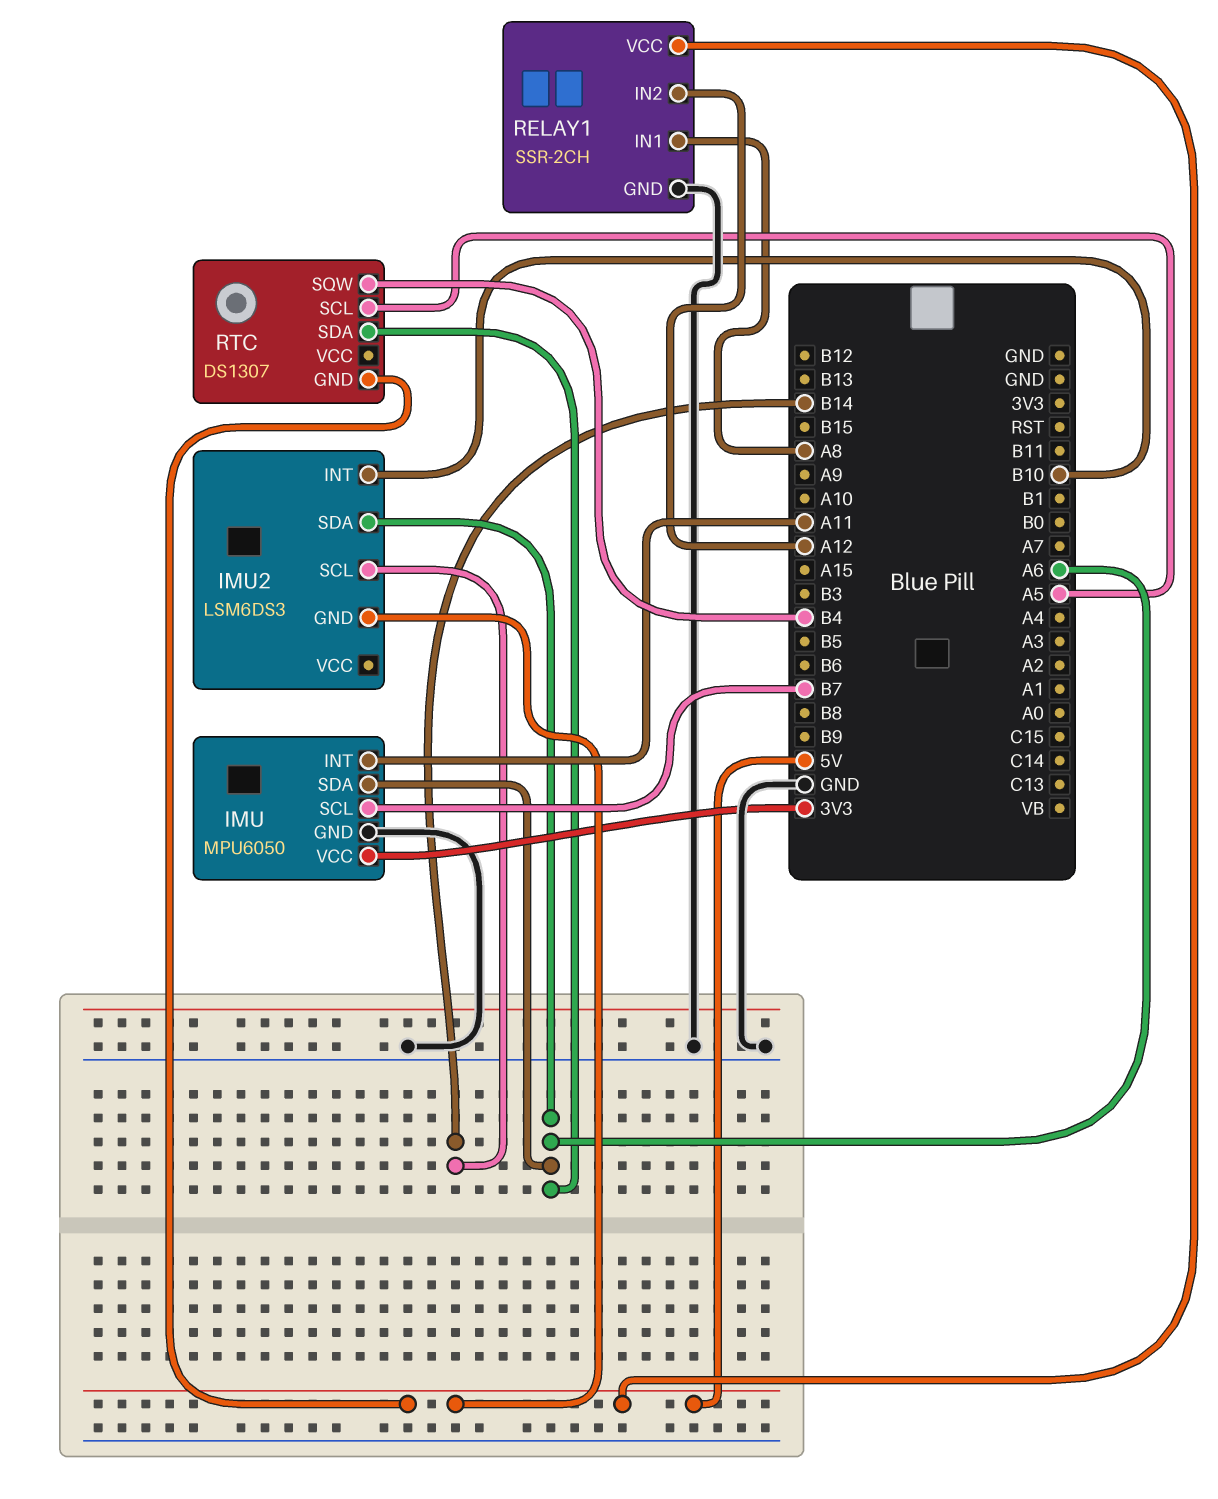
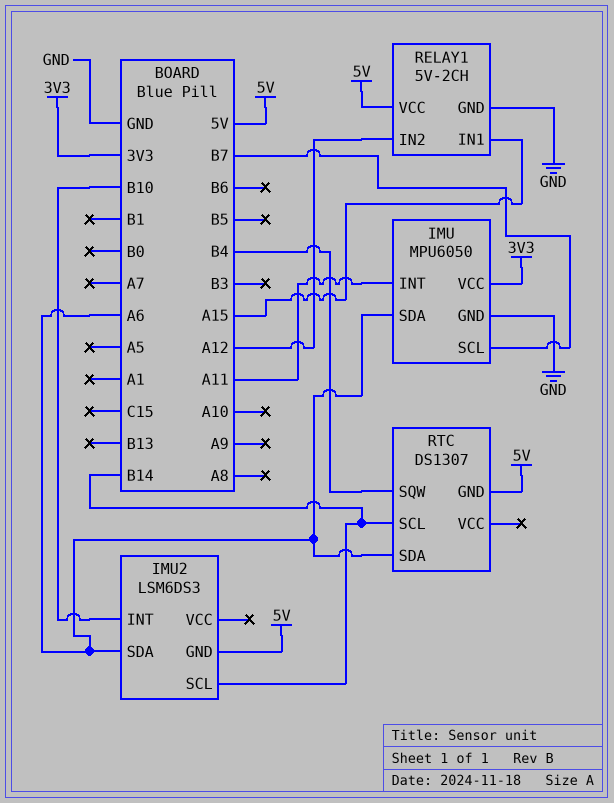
RELAY1: SSR-2CH -> 5V-2CH
RELAY1 pin IN1: A8 -> A15
RTC pin SCL: A5 -> B14

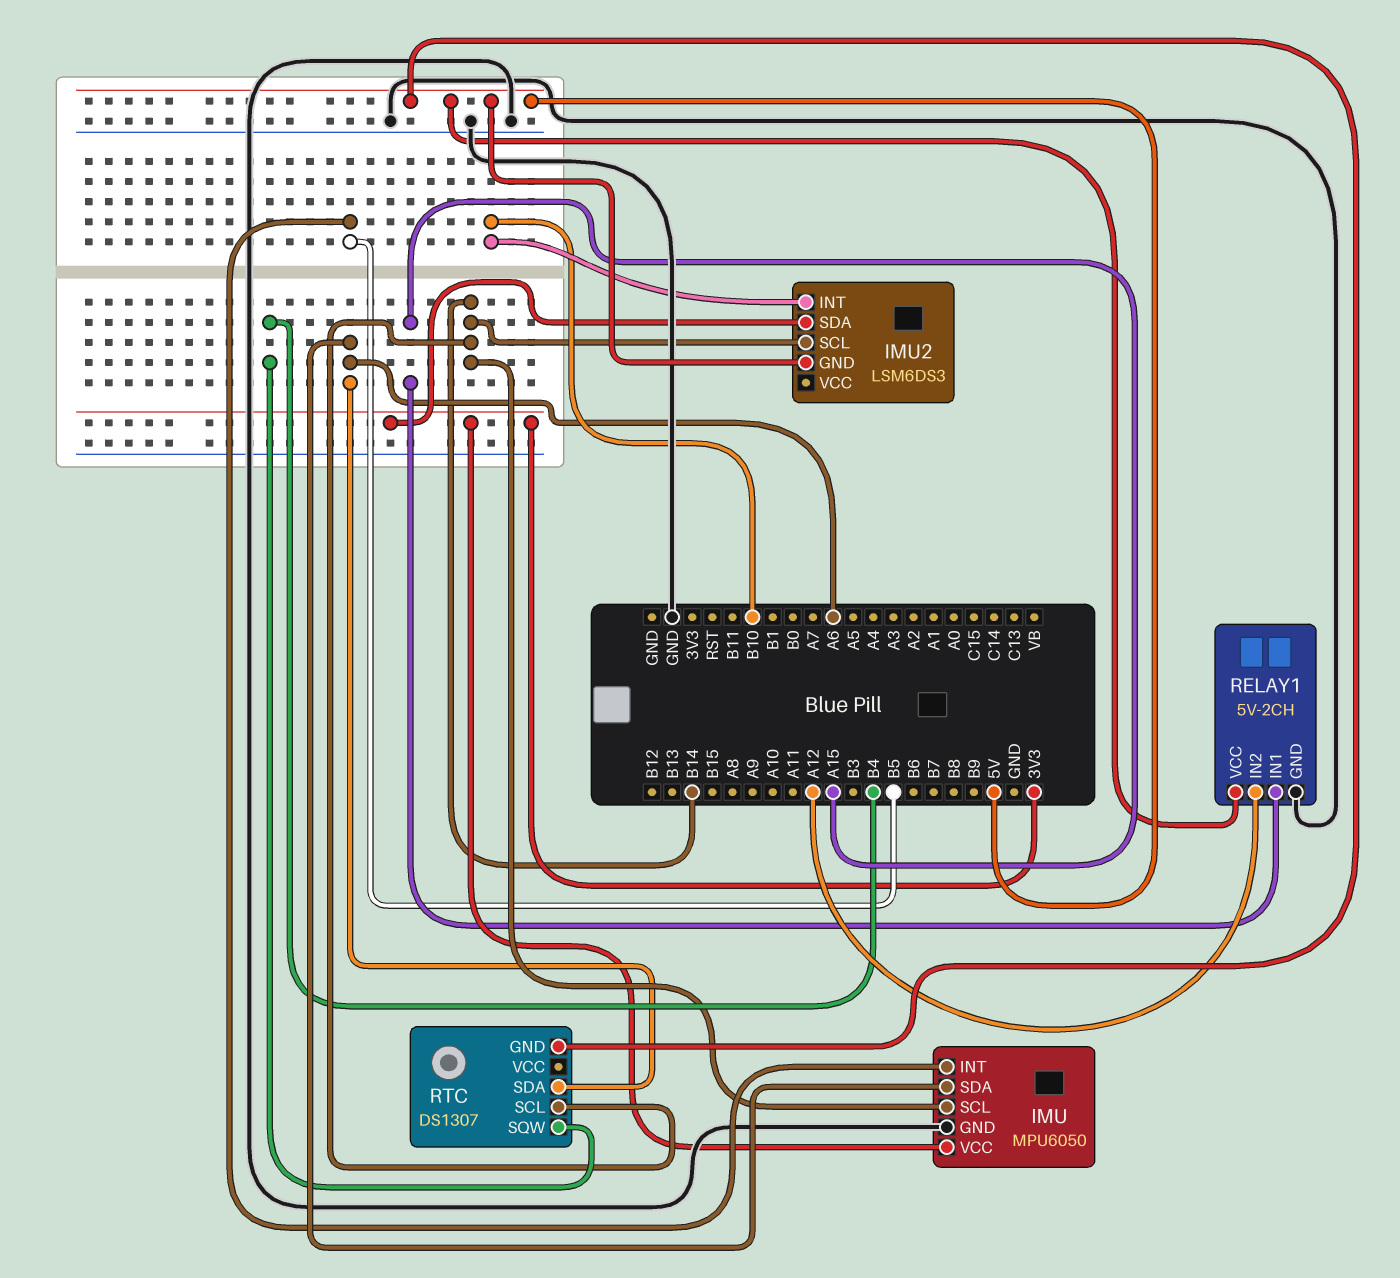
IMU pin INT: A11 -> B5
IMU pin SCL: B7 -> B14
IMU2 pin SDA: A6 -> 3V3

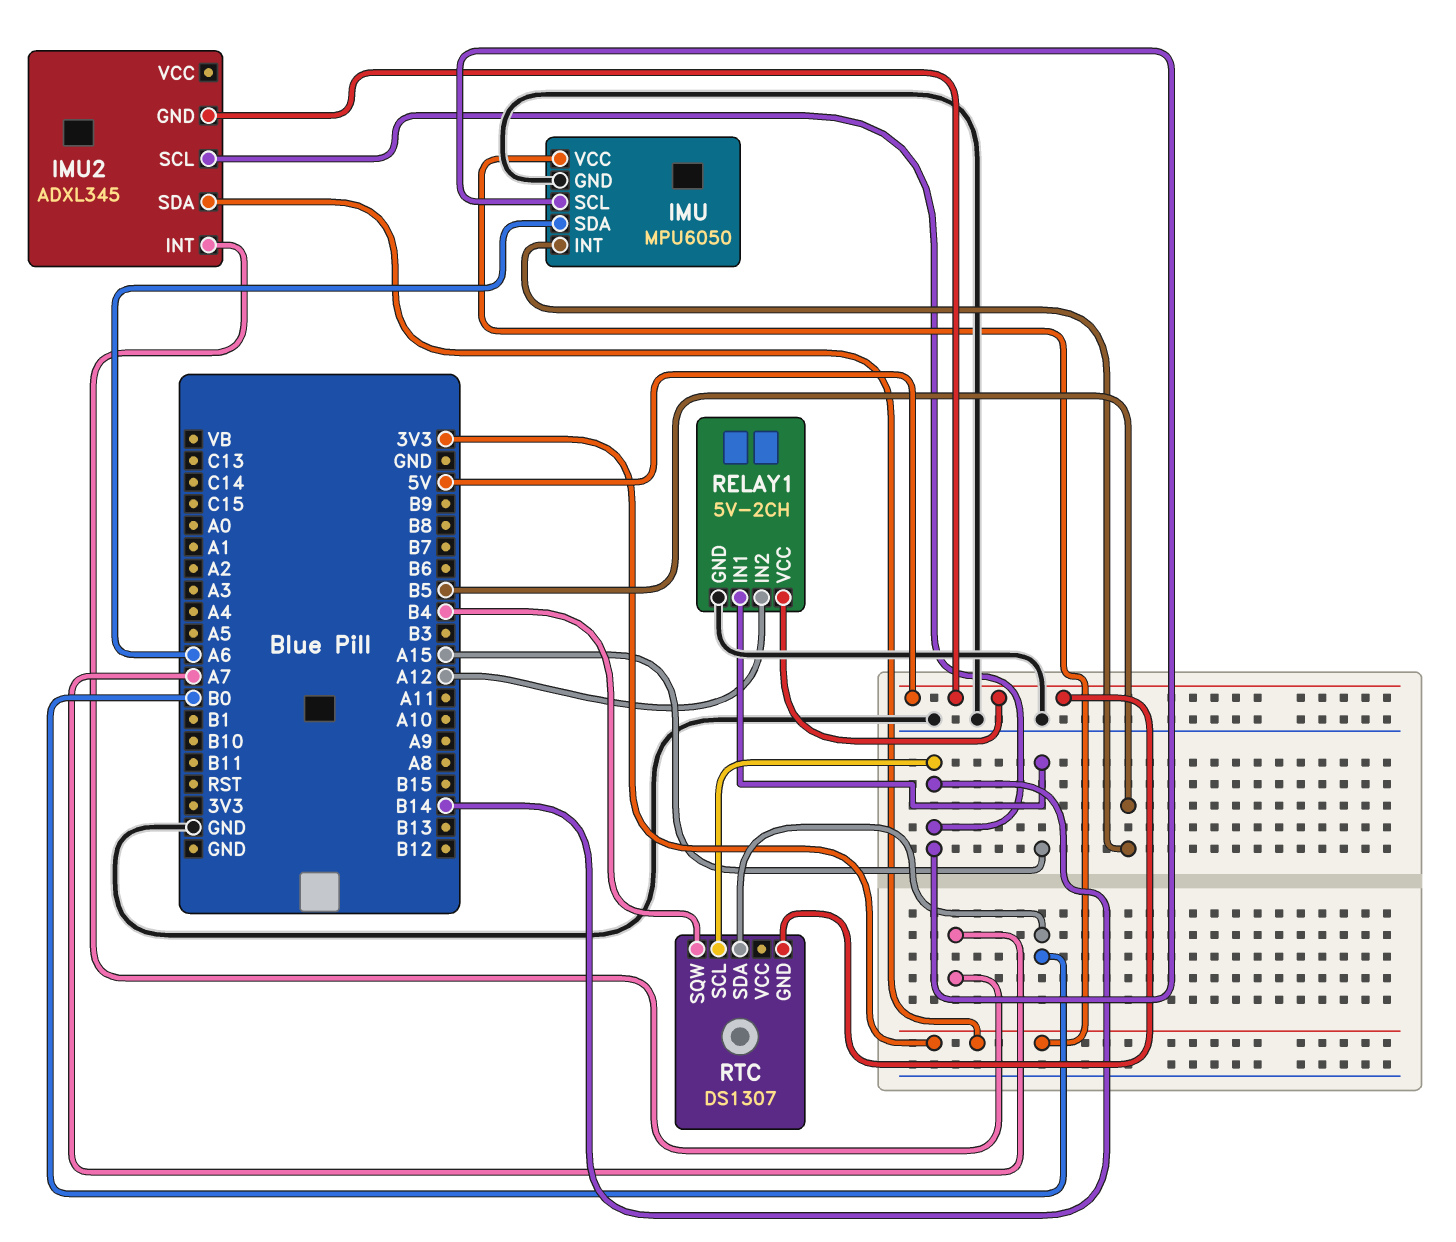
IMU2: LSM6DS3 -> ADXL345
IMU2 pin INT: B10 -> A7
RTC pin SDA: A6 -> B0

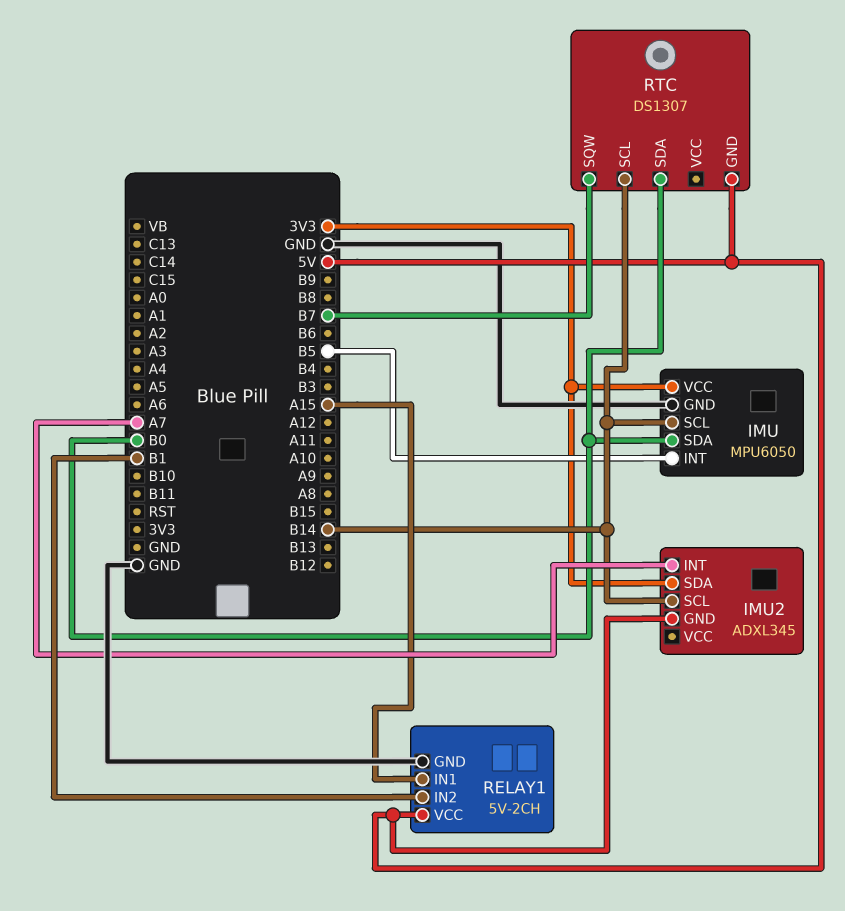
IMU pin SDA: A6 -> B0
RELAY1 pin IN2: A12 -> B1
RTC pin SQW: B4 -> B7

